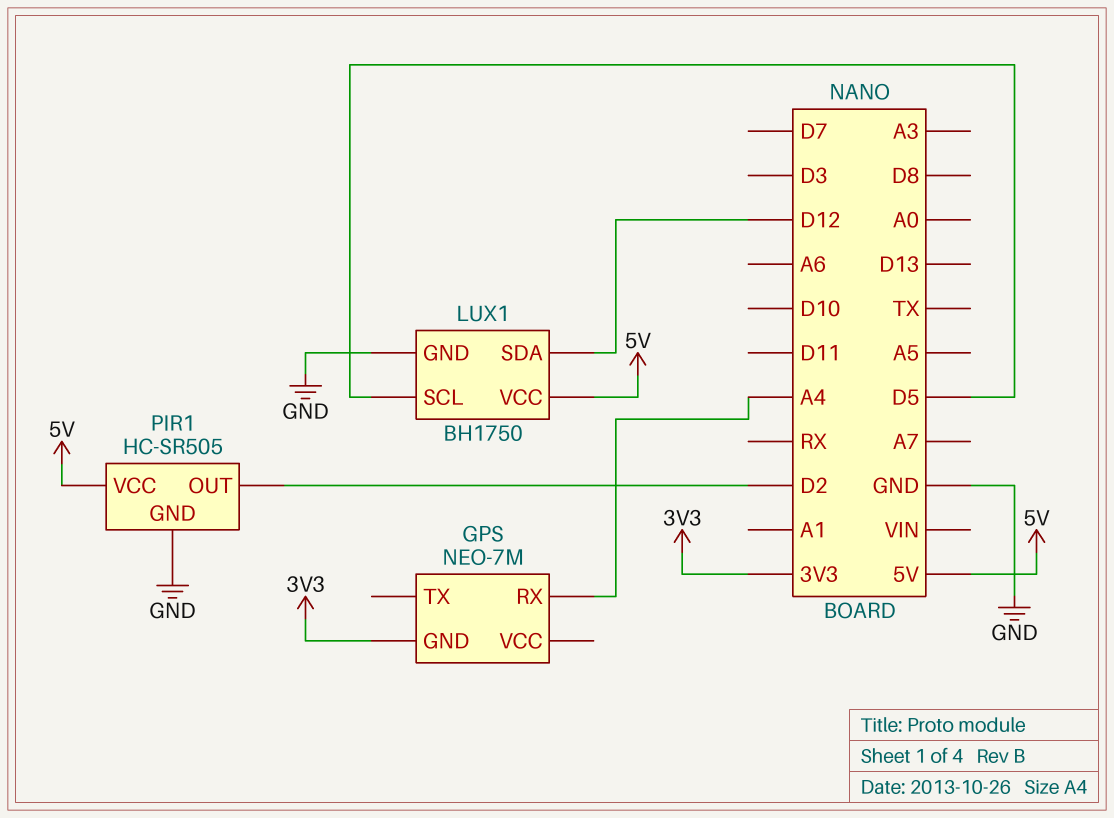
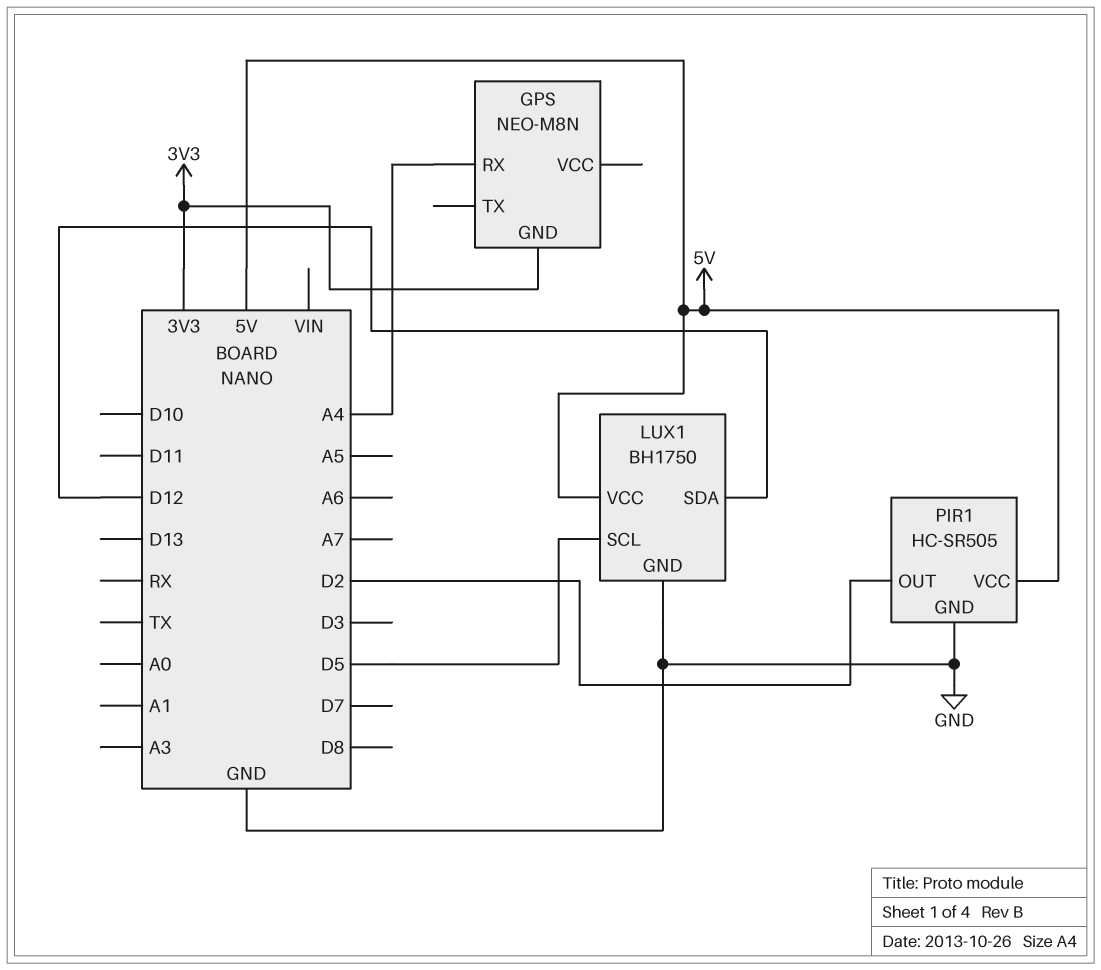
GPS: NEO-7M -> NEO-M8N

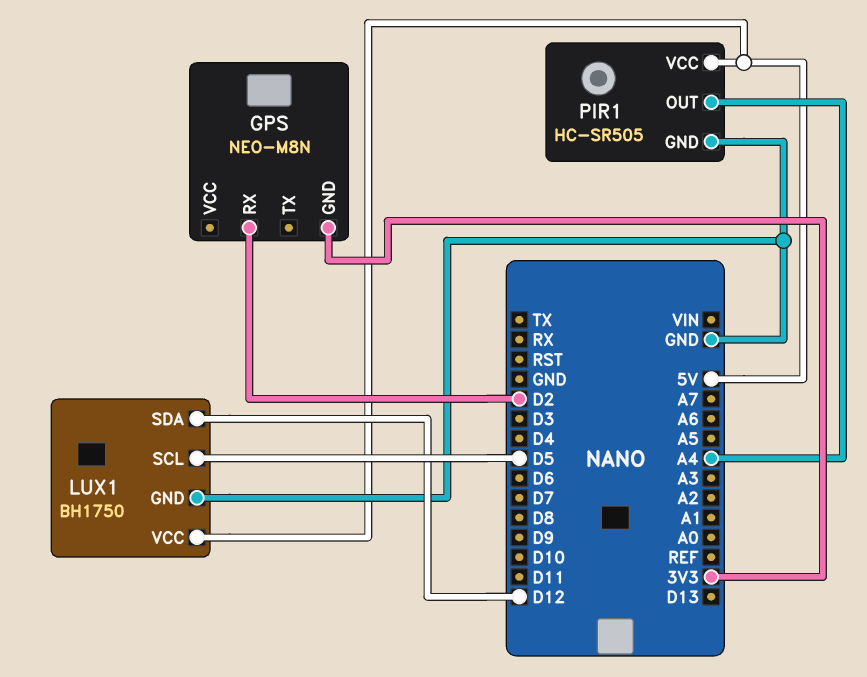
GPS pin RX: A4 -> D2
PIR1 pin OUT: D2 -> A4

